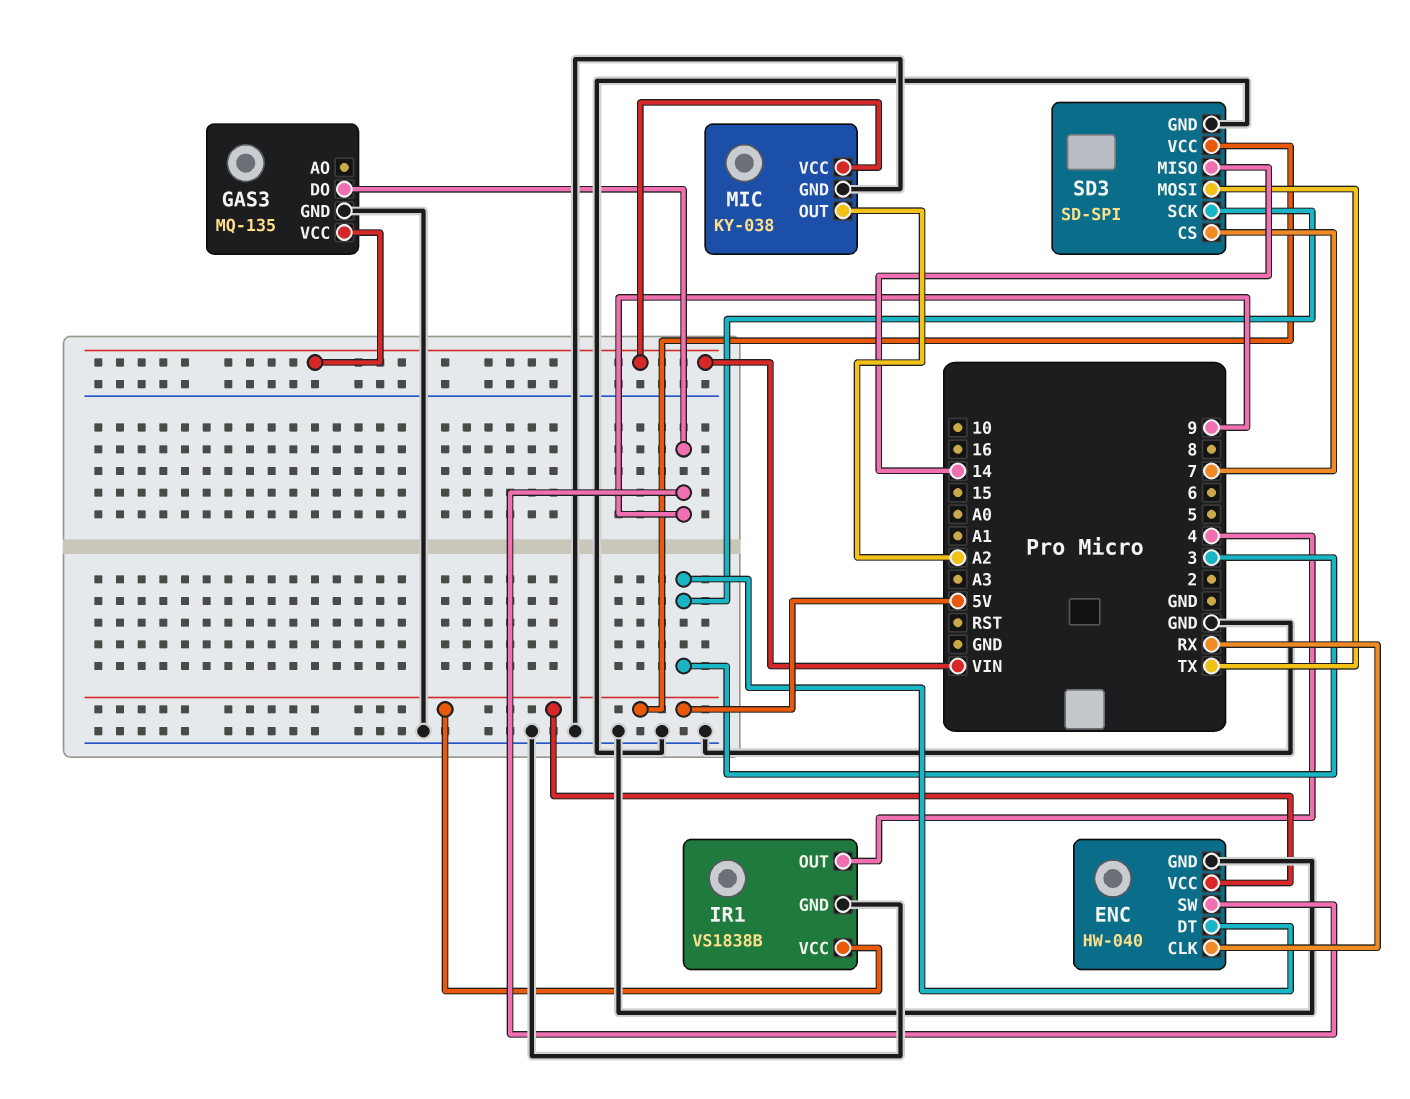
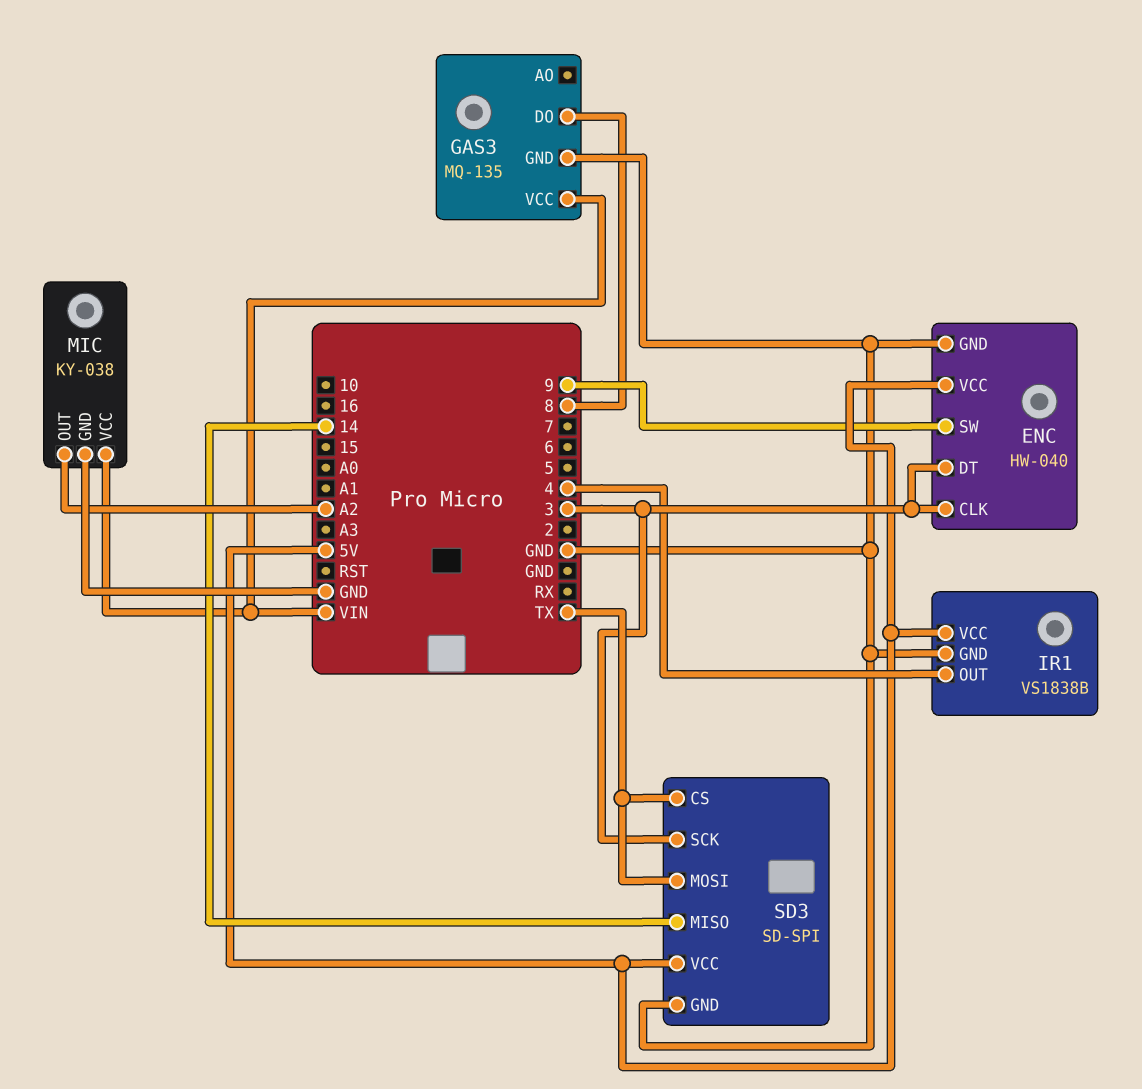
ENC pin CLK: RX -> 3
GAS3 pin DO: 9 -> 8
SD3 pin CS: 7 -> TX

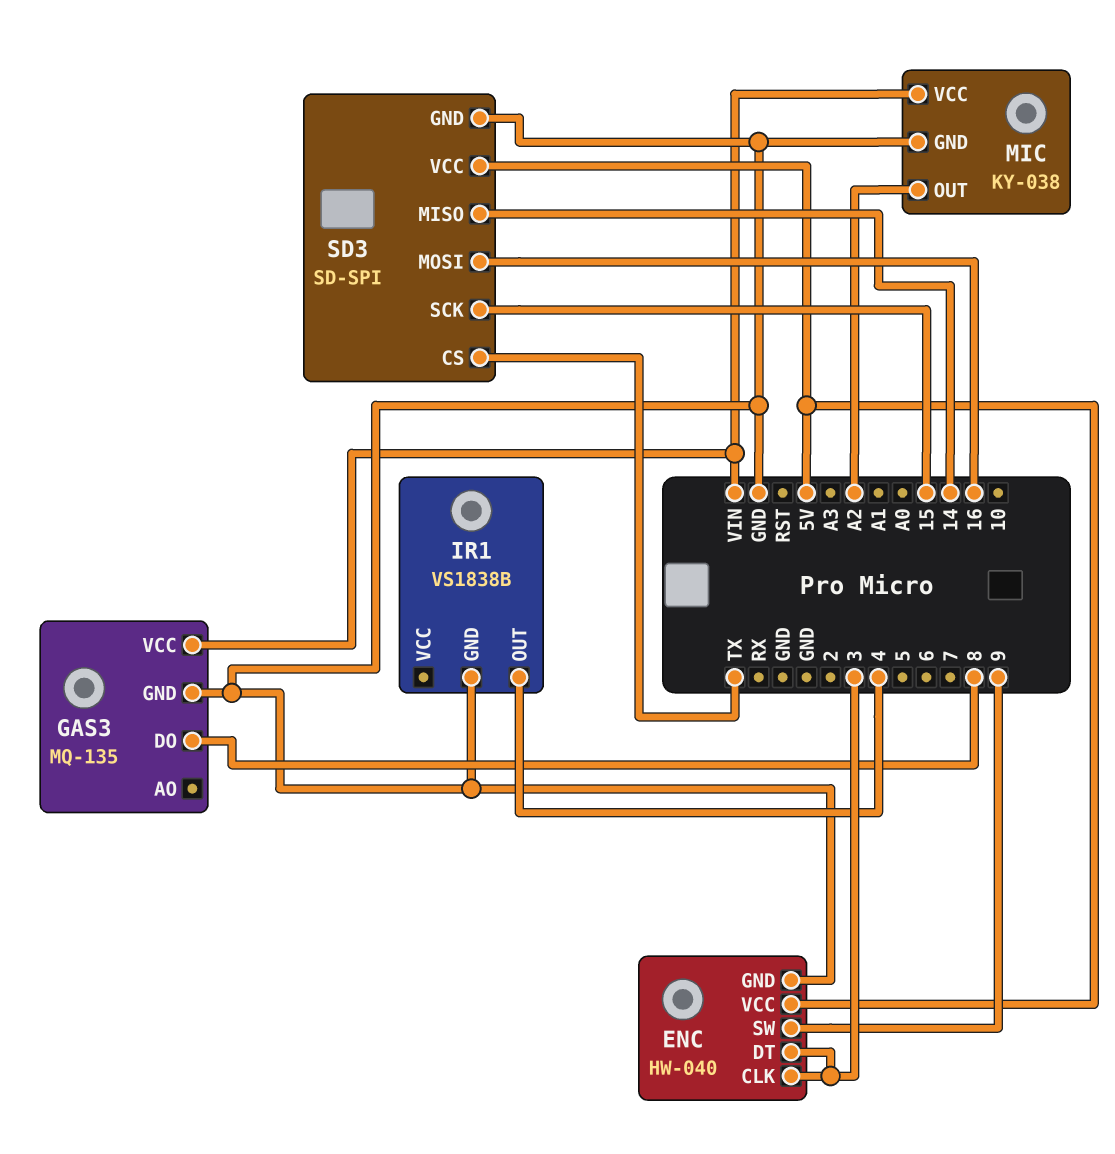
IR1 pin VCC: 5V -> none
SD3 pin MOSI: TX -> 16
SD3 pin SCK: 3 -> 15

